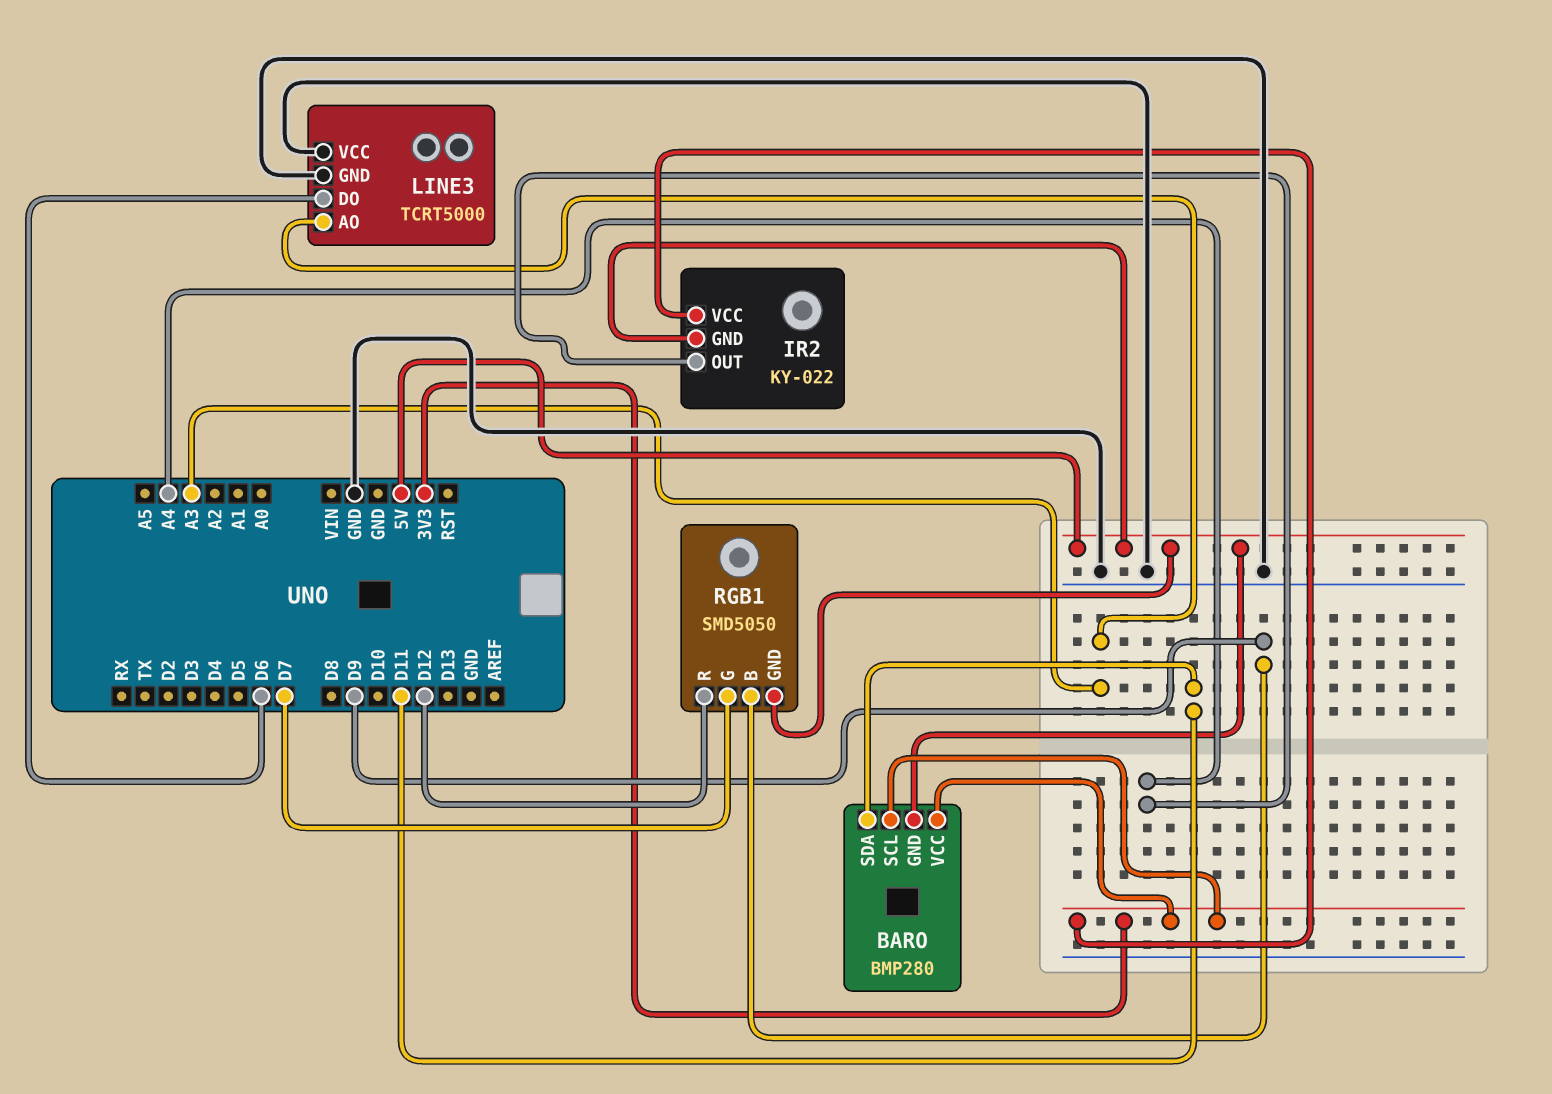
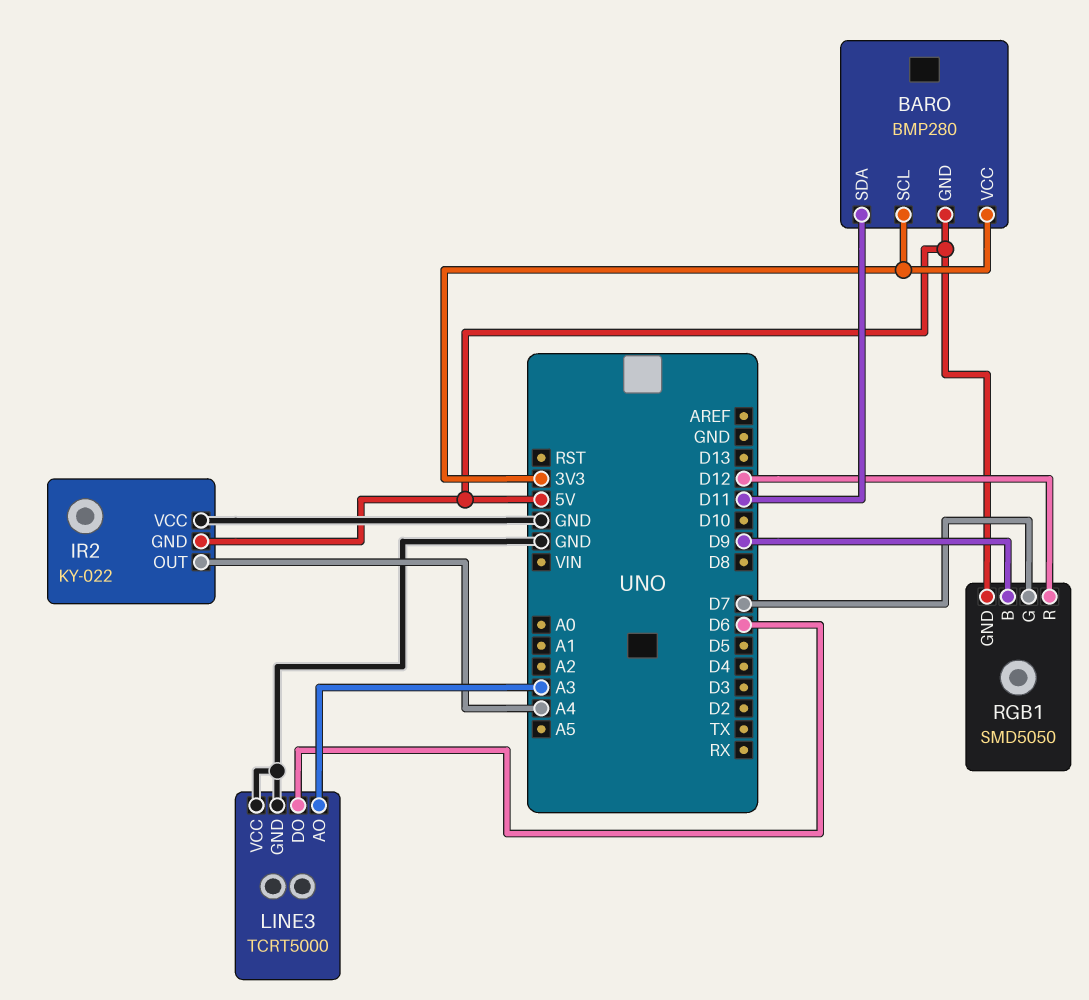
IR2 pin VCC: 3V3 -> GND

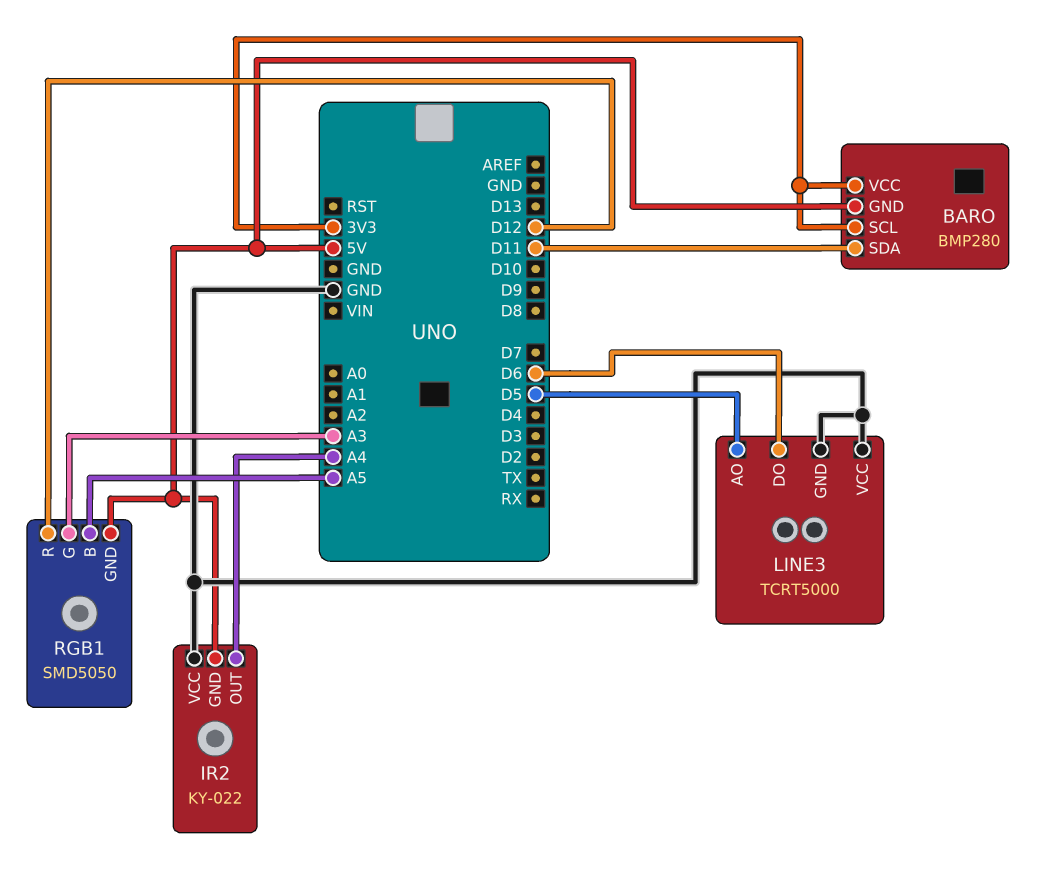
LINE3 pin AO: A3 -> D5
RGB1 pin B: D9 -> A5
RGB1 pin G: D7 -> A3

